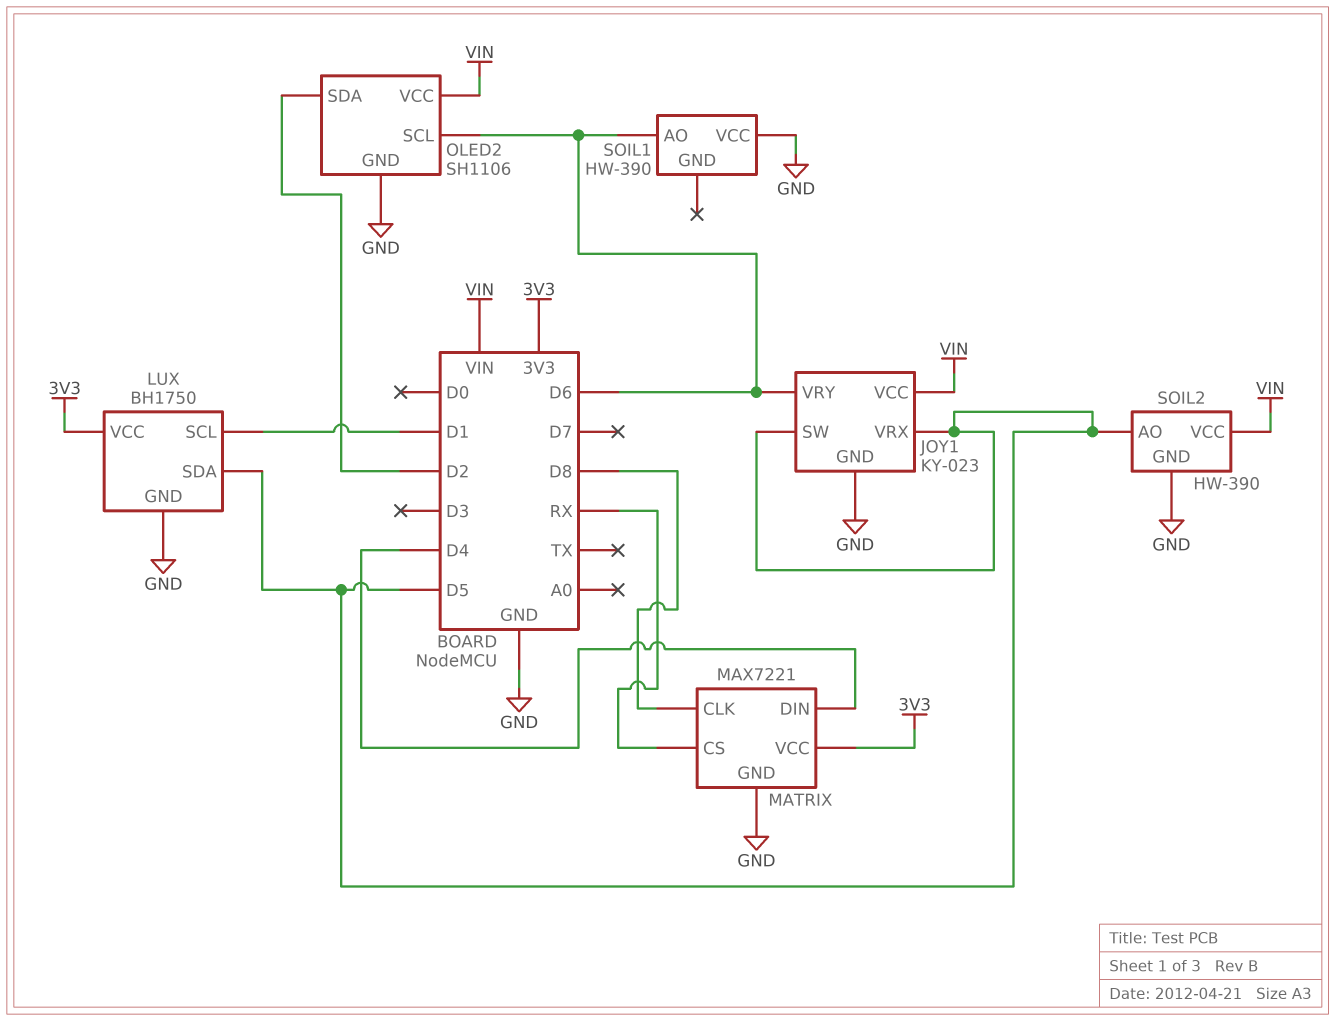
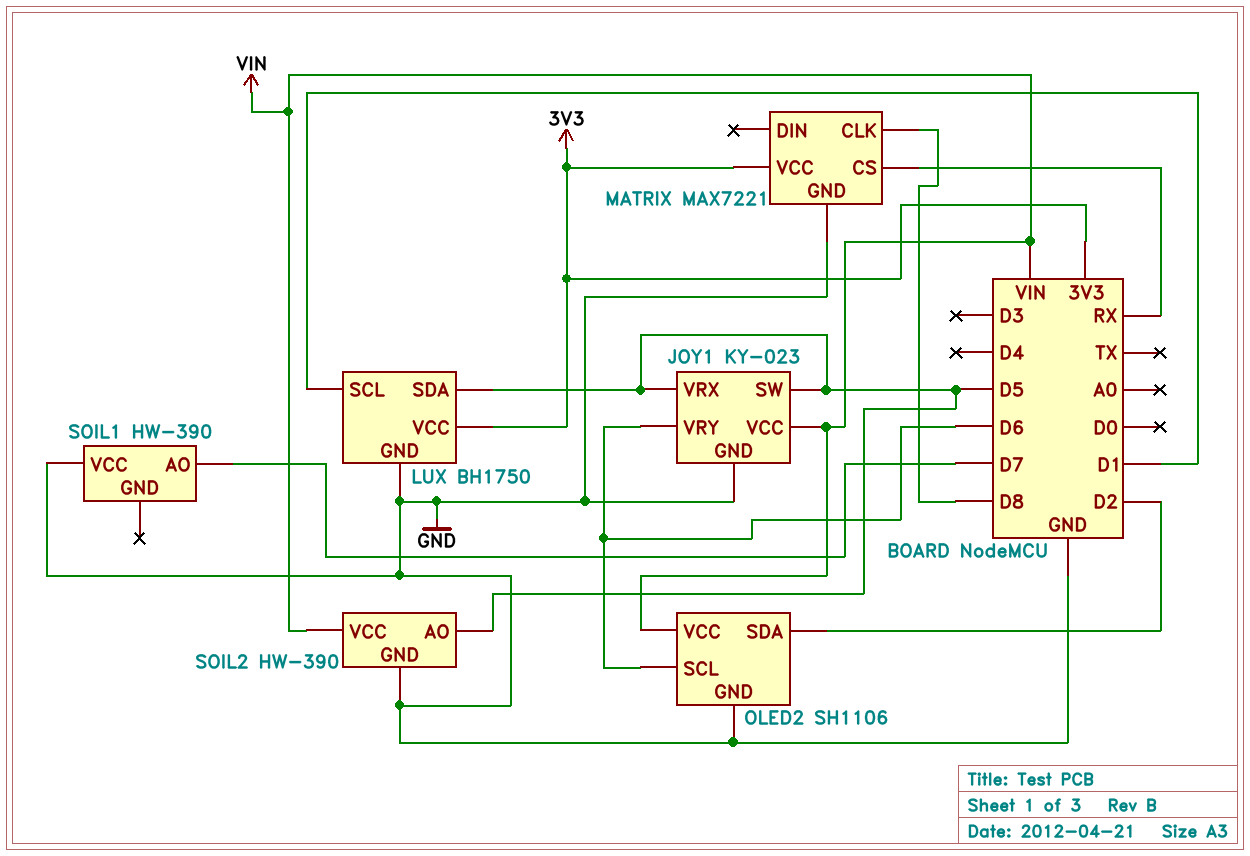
MATRIX pin DIN: D4 -> none
SOIL1 pin AO: D6 -> D7

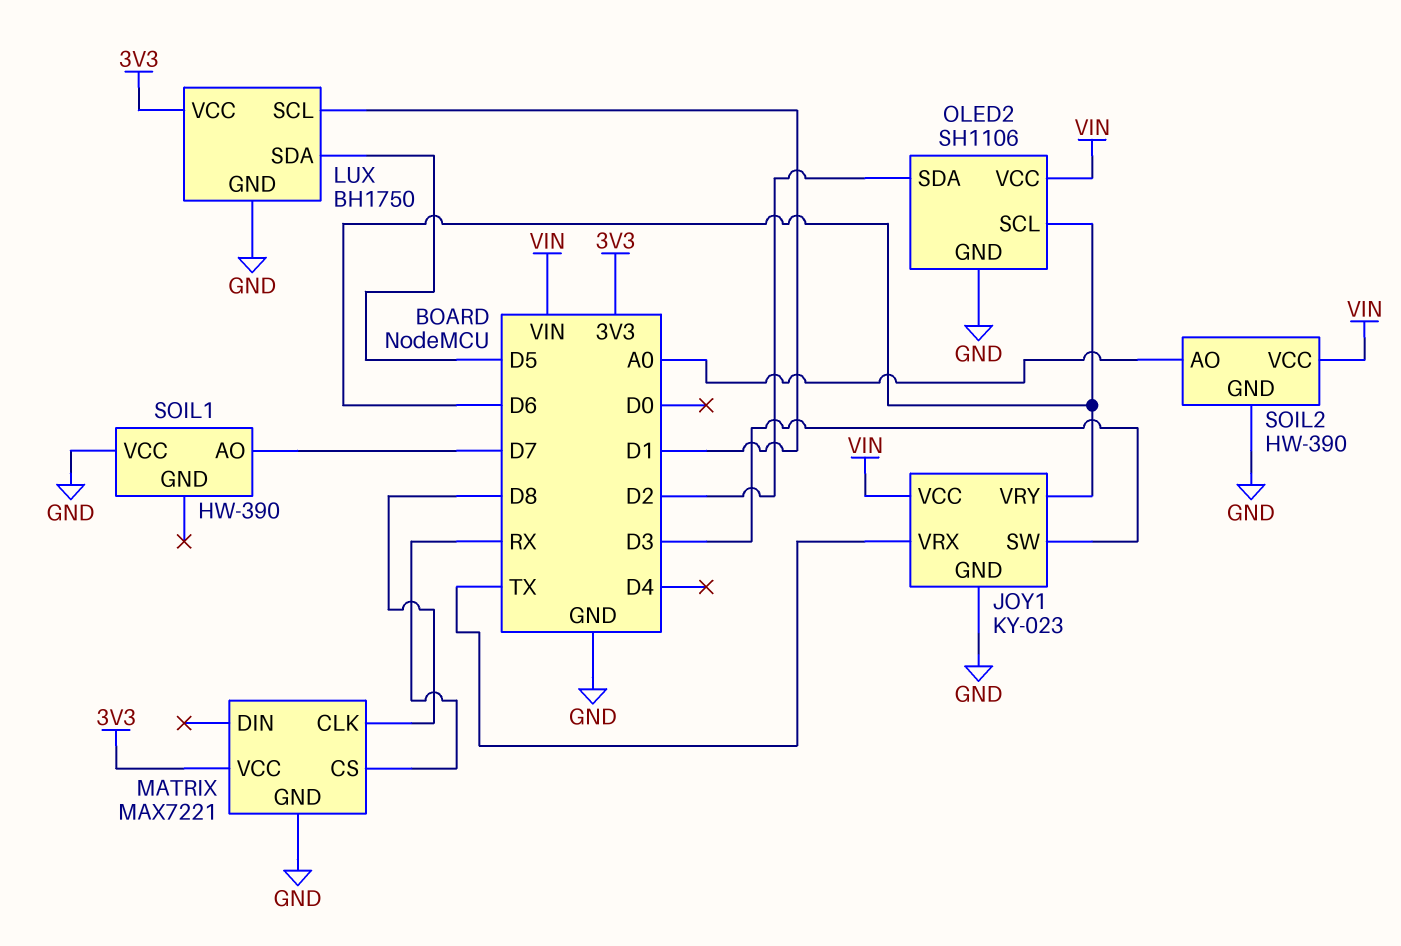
JOY1 pin SW: D5 -> D3
JOY1 pin VRX: D5 -> TX
SOIL2 pin AO: D5 -> A0

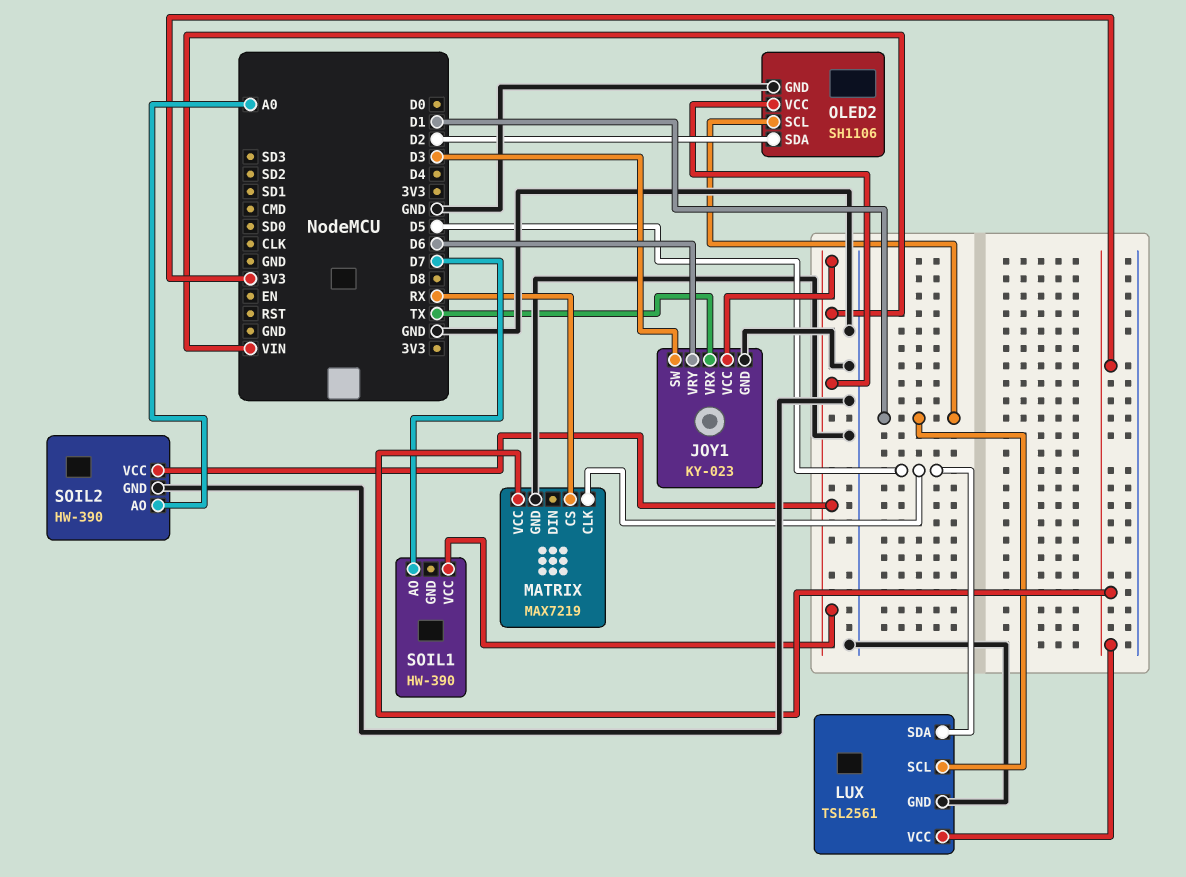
LUX: BH1750 -> TSL2561
MATRIX: MAX7221 -> MAX7219
MATRIX pin CLK: D8 -> D5
OLED2 pin SCL: D6 -> D1
SOIL1 pin VCC: GND -> VIN

